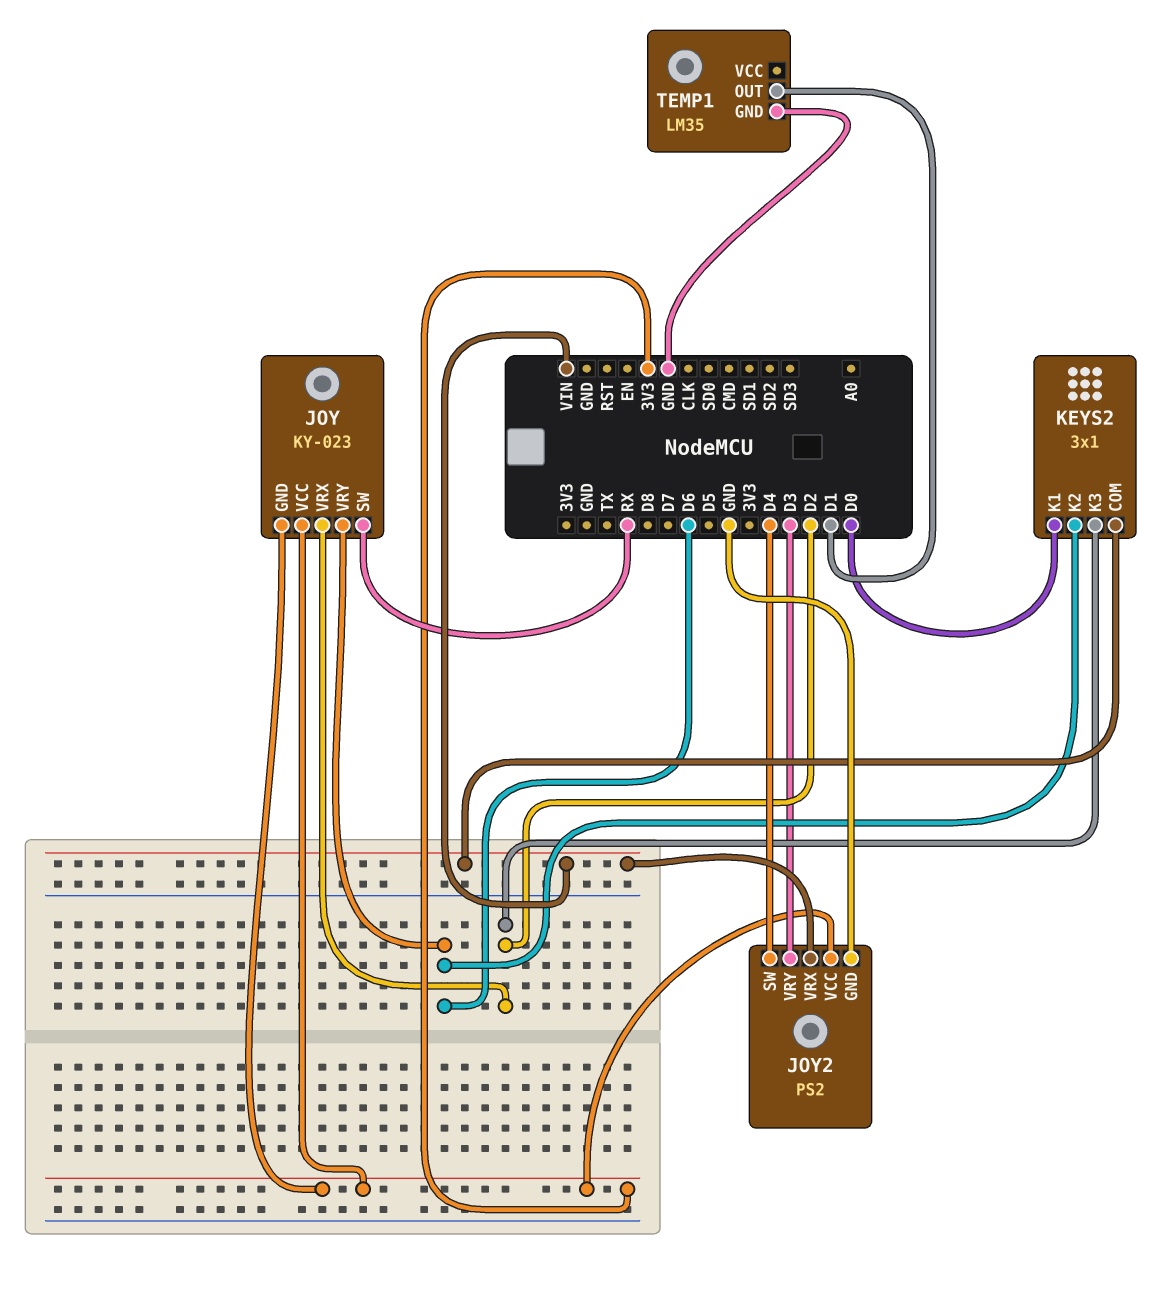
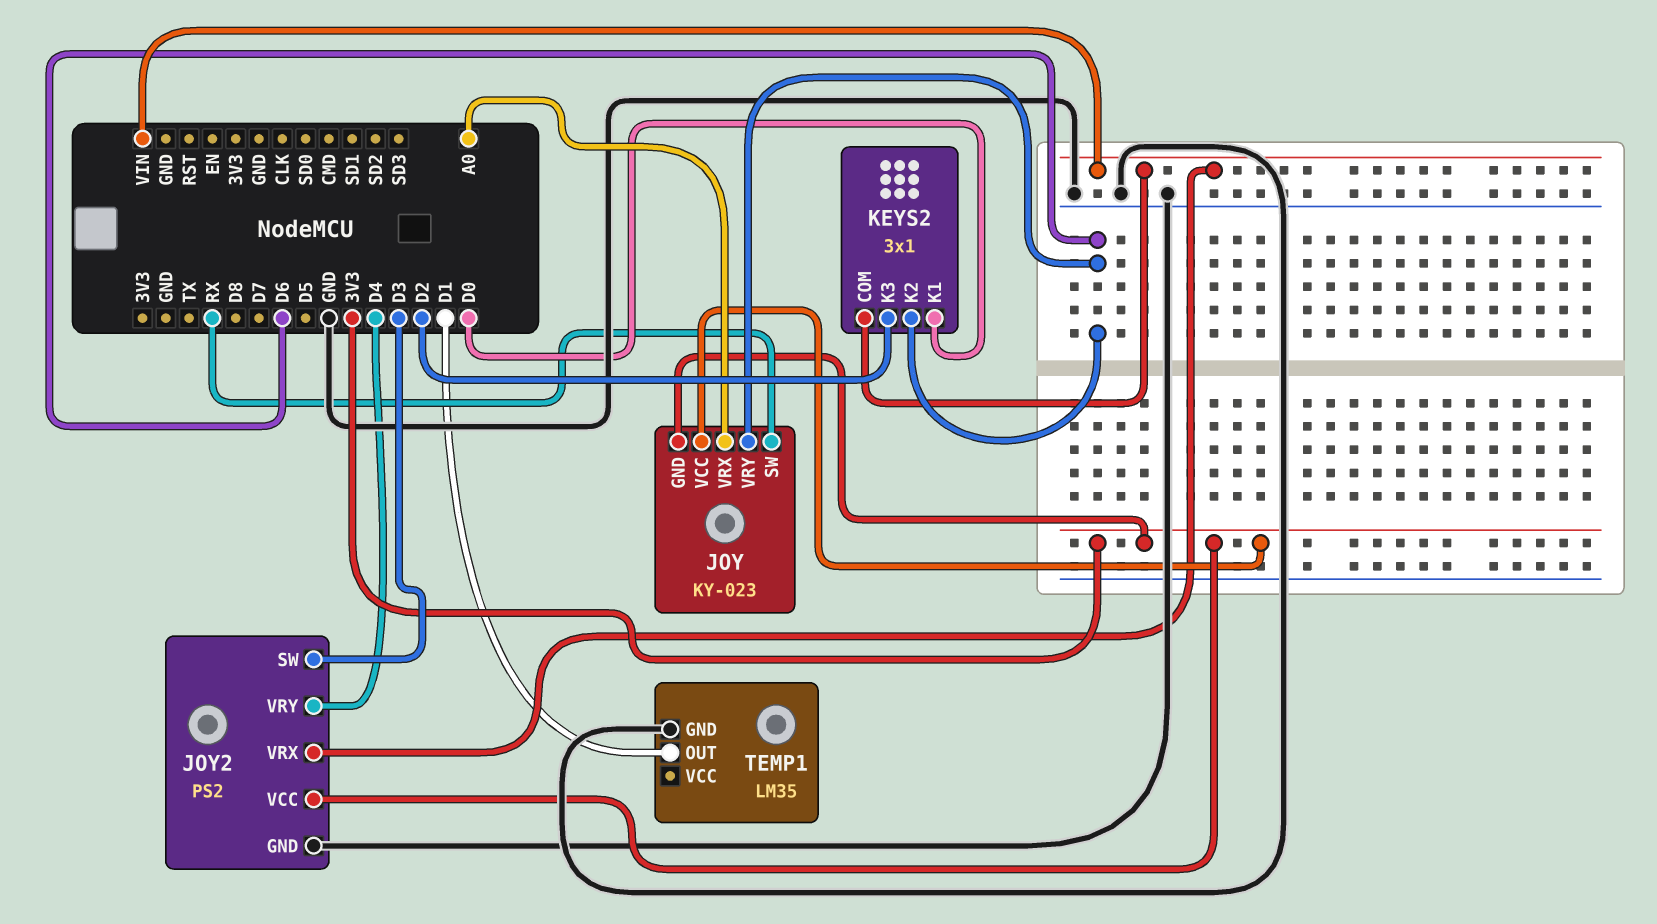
JOY pin VRX: D2 -> A0
JOY2 pin SW: D4 -> D3
JOY2 pin VRY: D3 -> D4

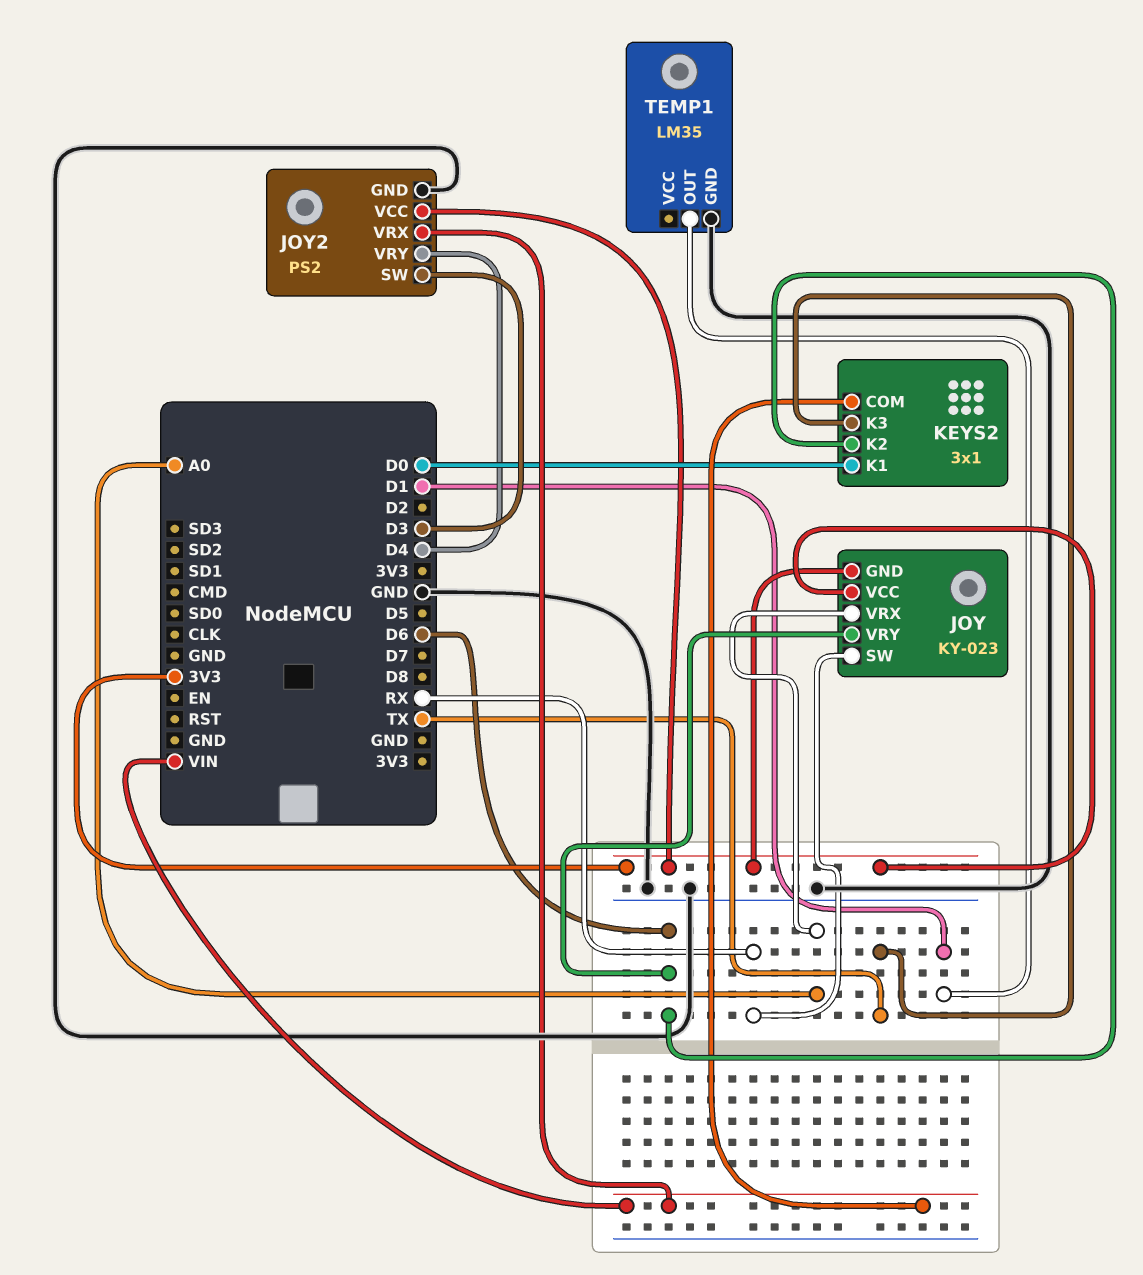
KEYS2 pin K3: D2 -> TX

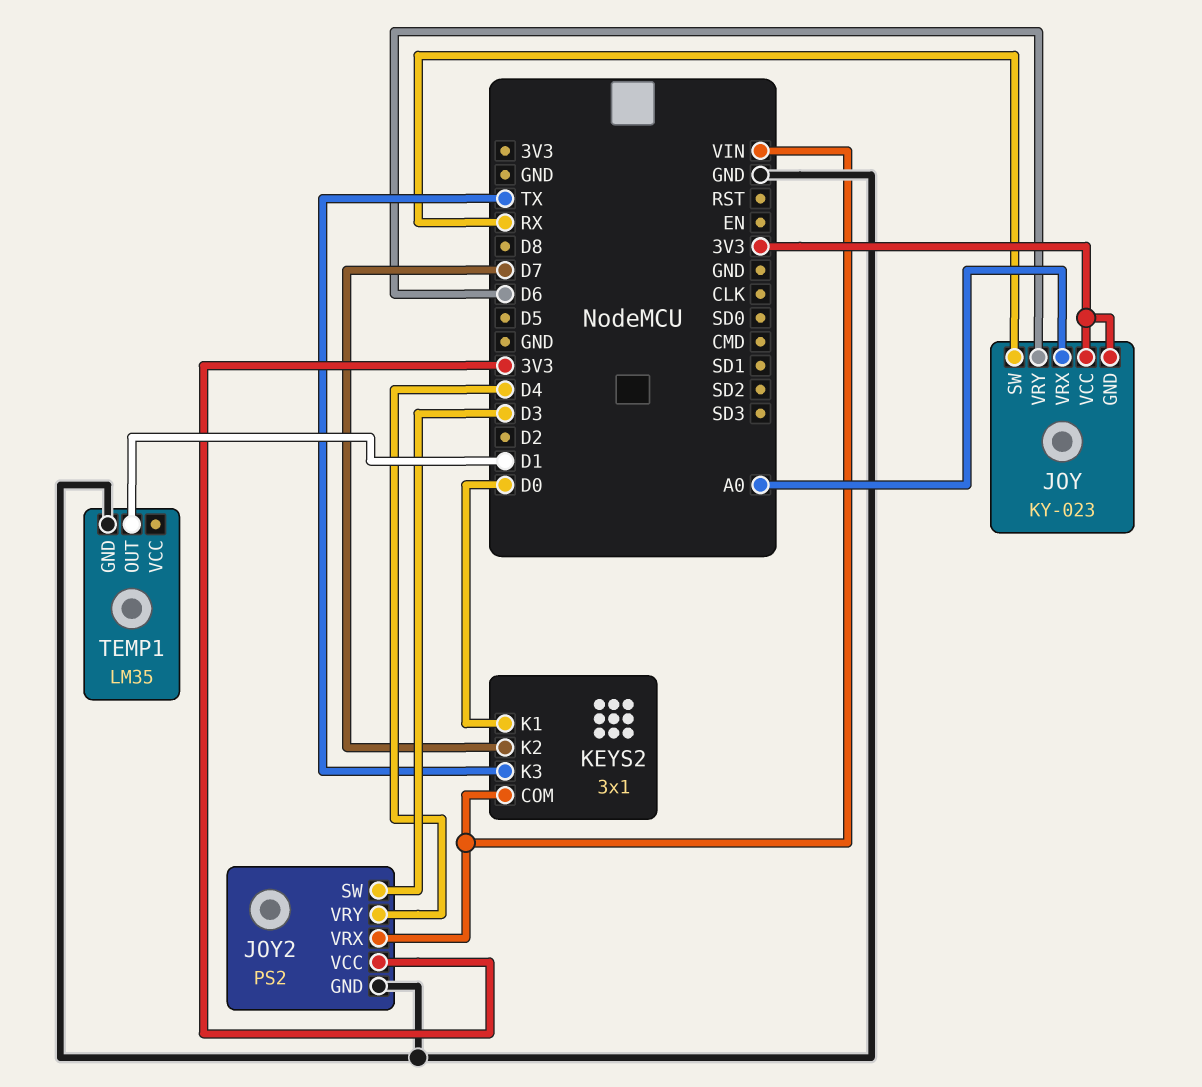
KEYS2 pin K2: D6 -> D7

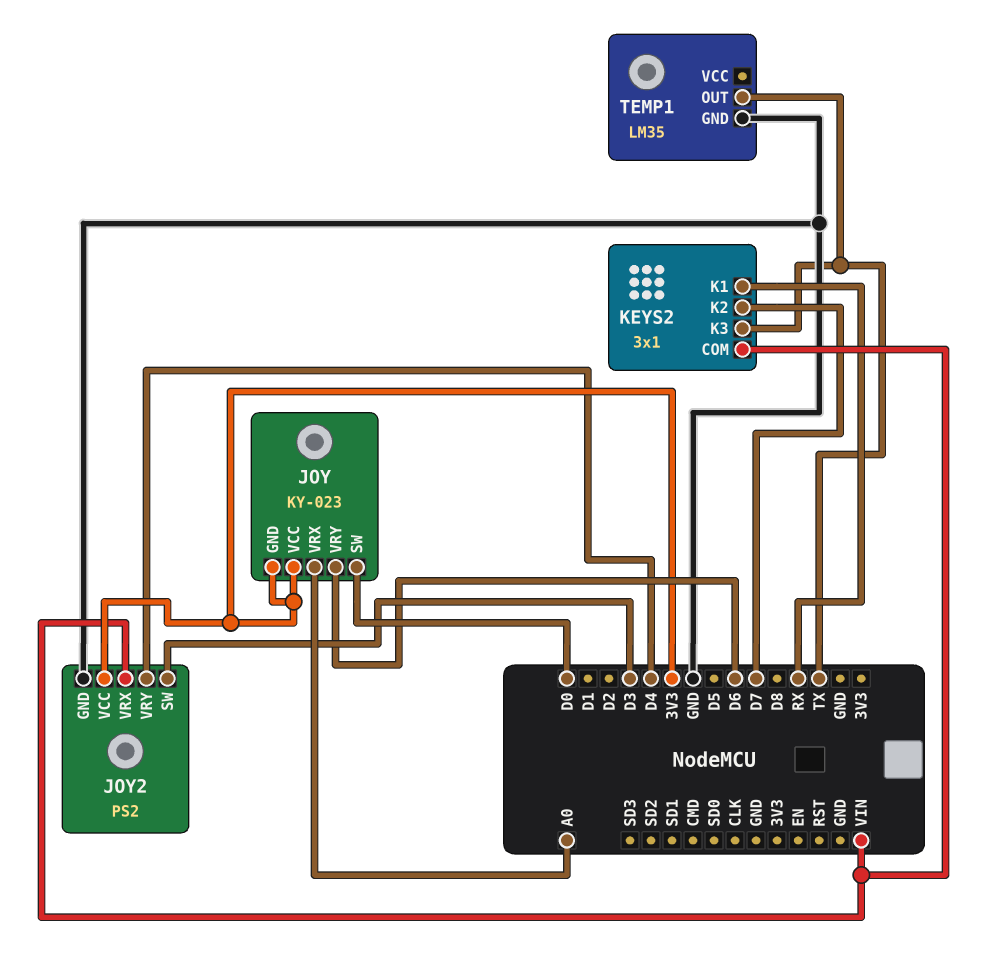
JOY pin SW: RX -> D0
KEYS2 pin K1: D0 -> RX
TEMP1 pin OUT: D1 -> TX

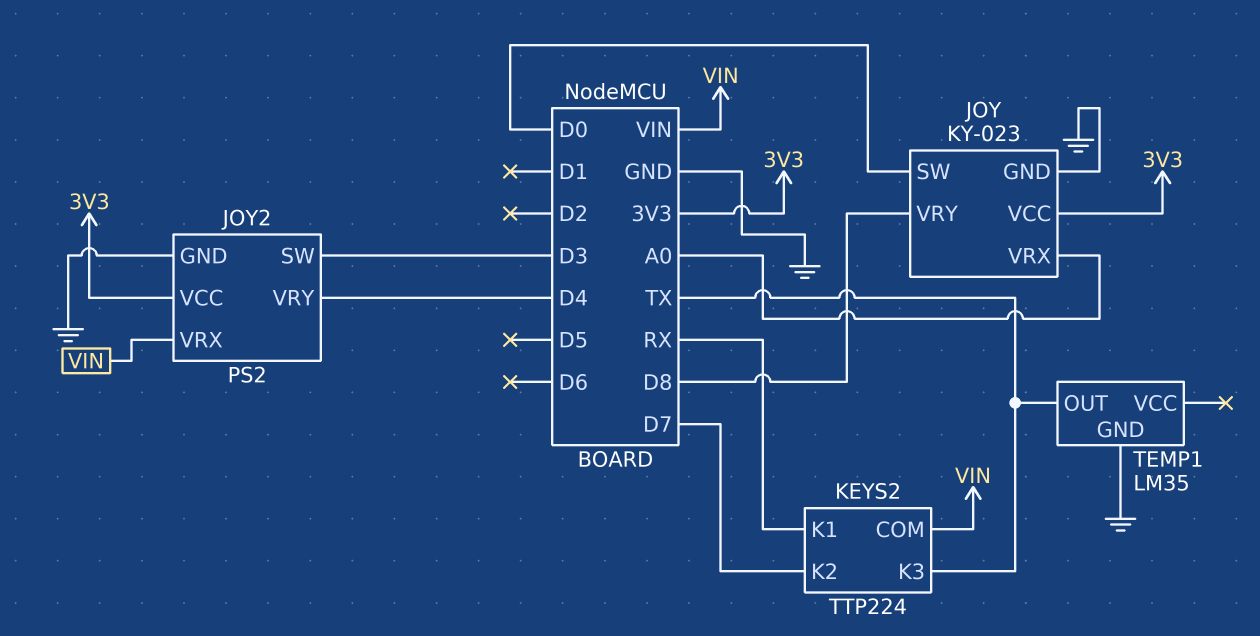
JOY pin GND: 3V3 -> GND
JOY pin VRY: D6 -> D8
KEYS2: 3x1 -> TTP224

